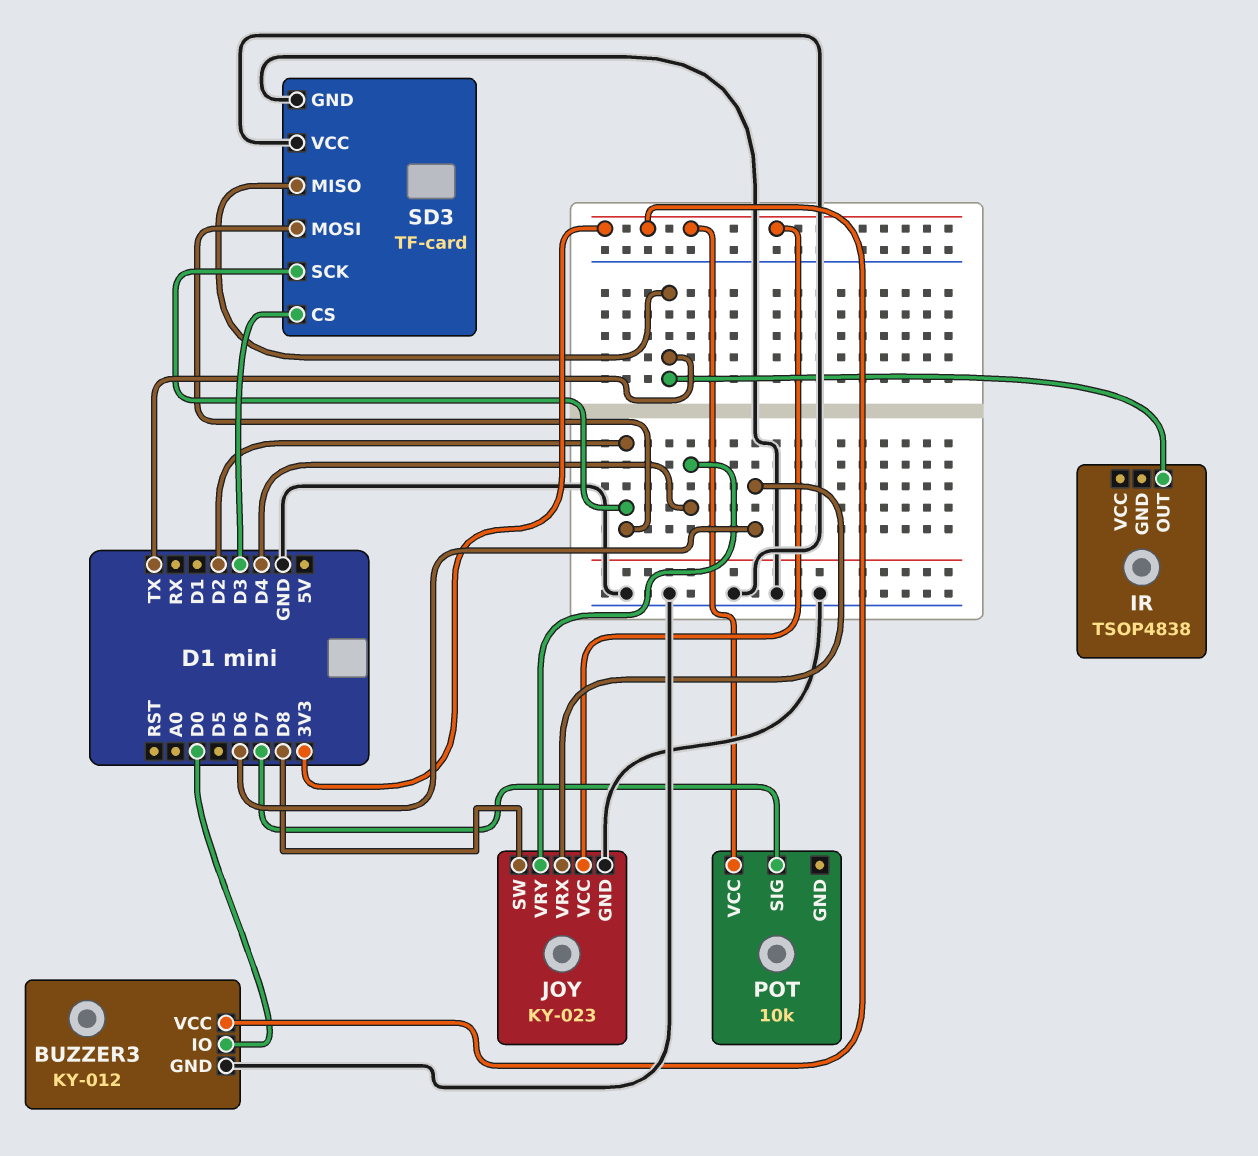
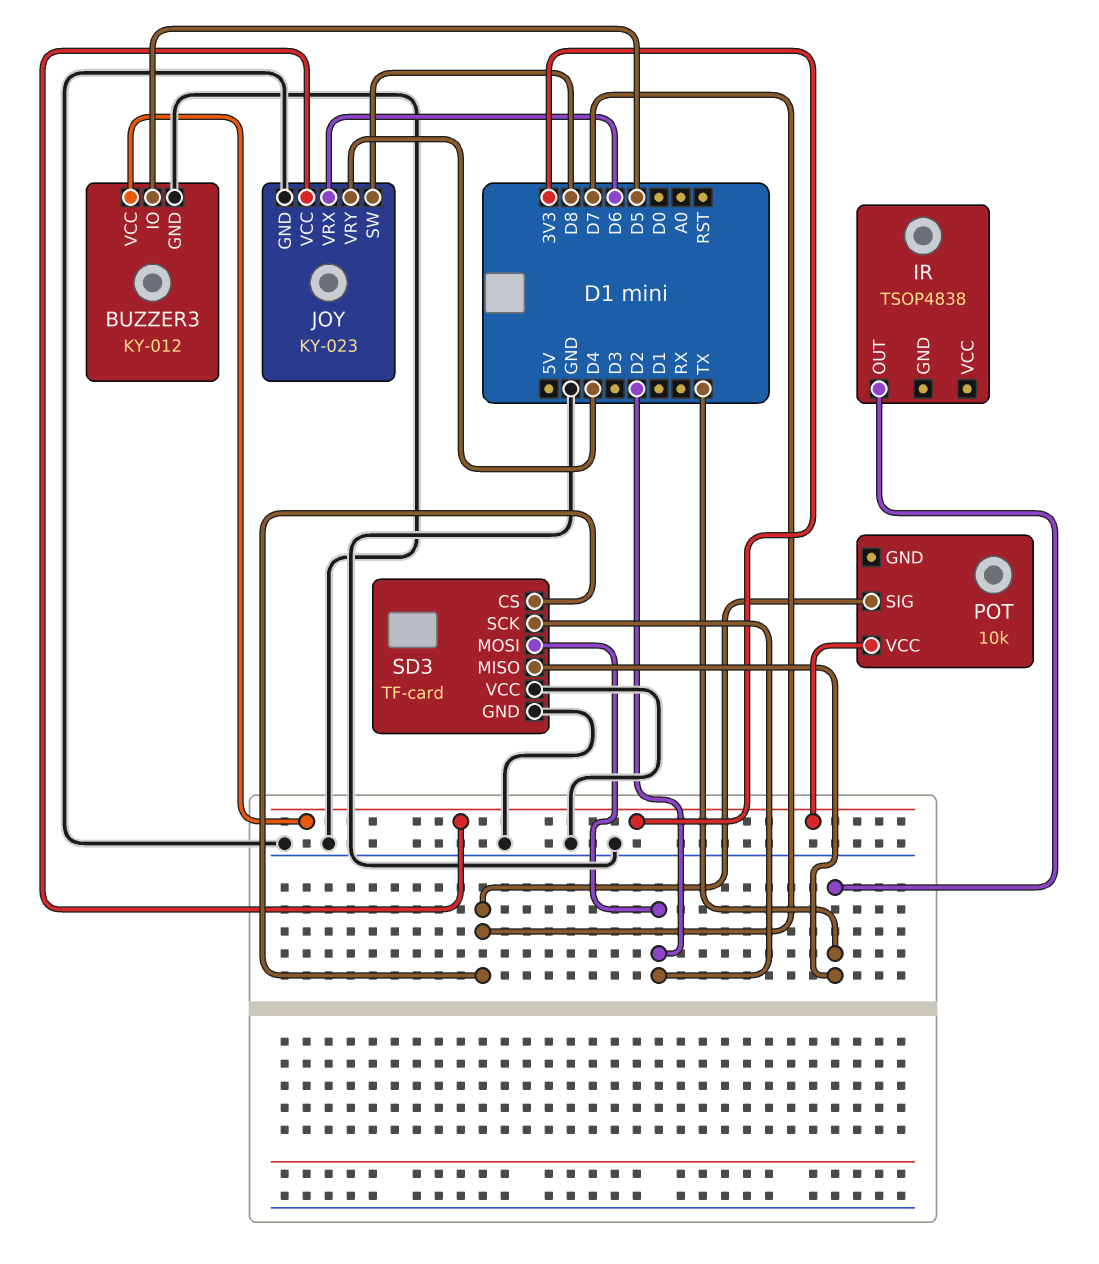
BUZZER3 pin IO: D0 -> D5
SD3 pin CS: D3 -> D7

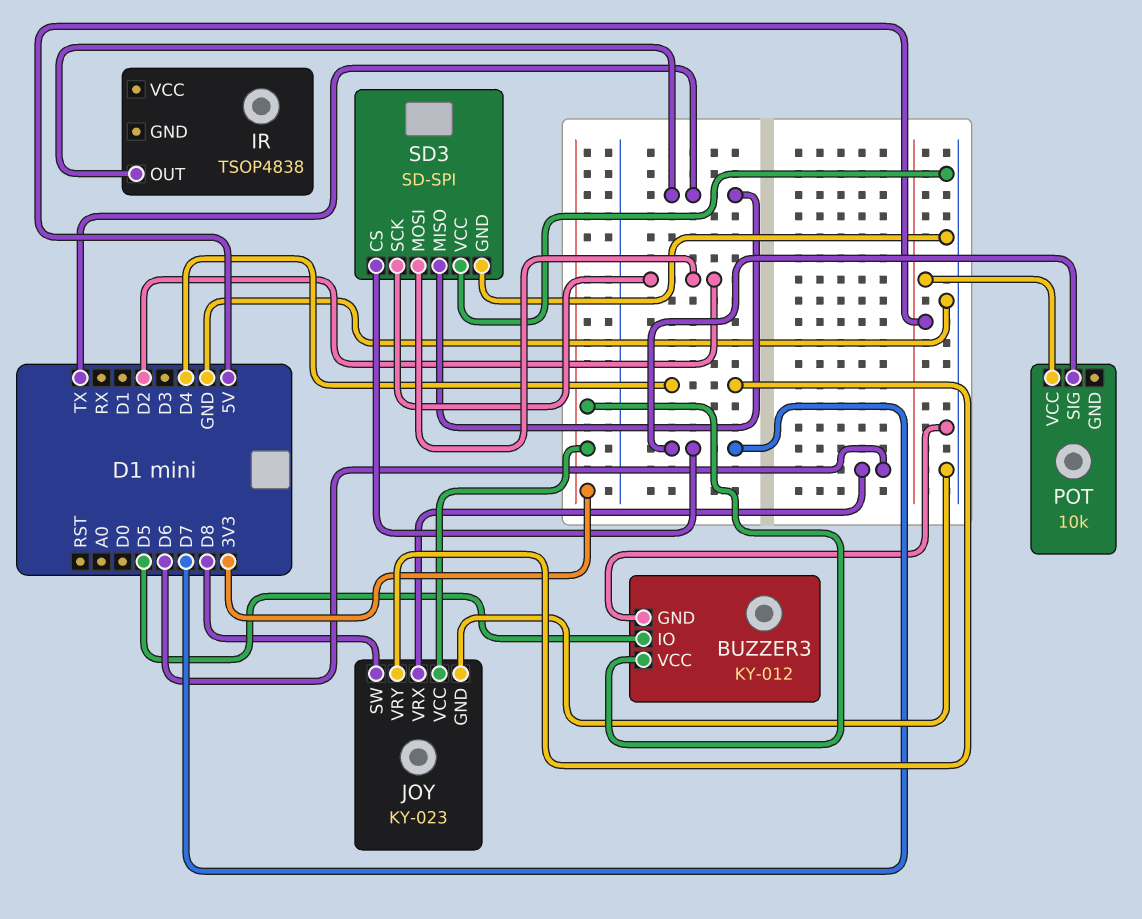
POT pin VCC: 3V3 -> 5V
SD3: TF-card -> SD-SPI

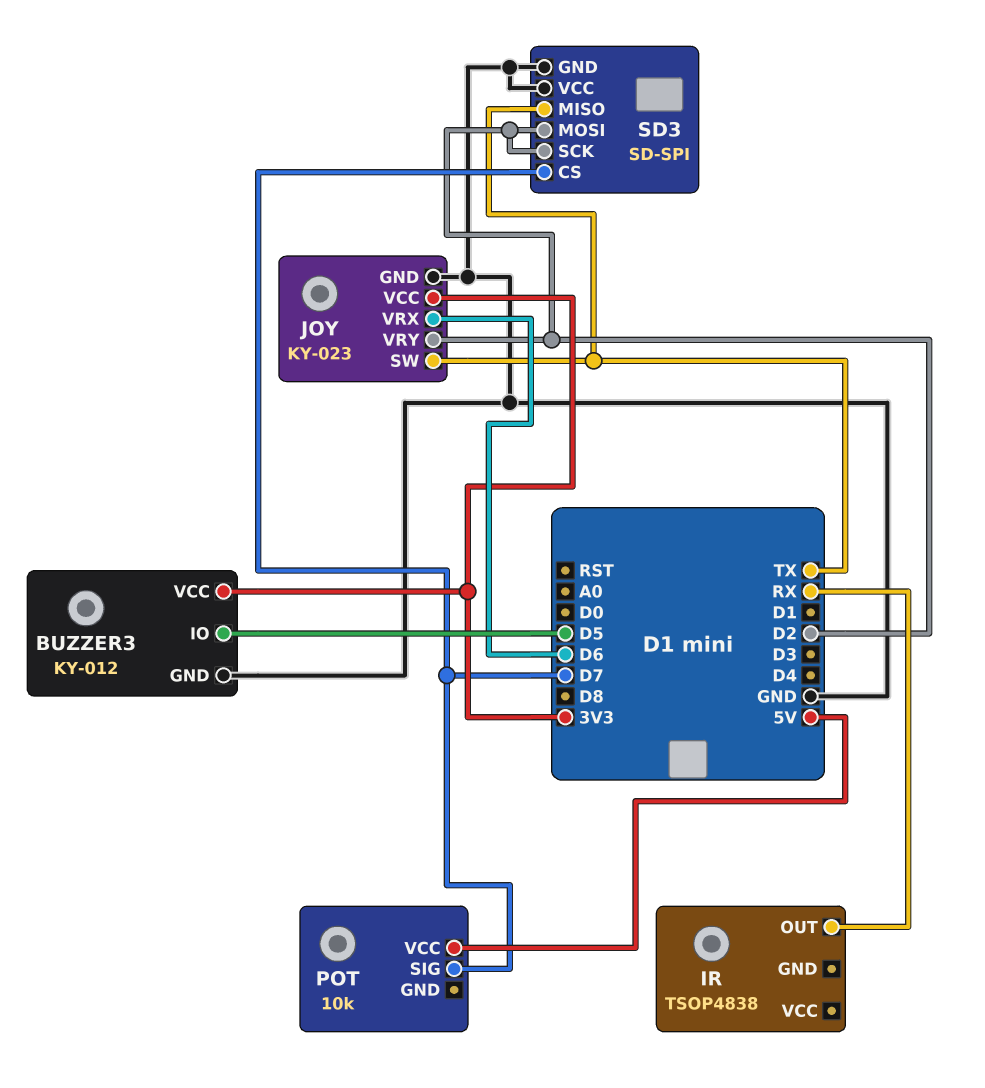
IR pin OUT: TX -> RX
JOY pin SW: D8 -> TX
JOY pin VRY: D4 -> D2

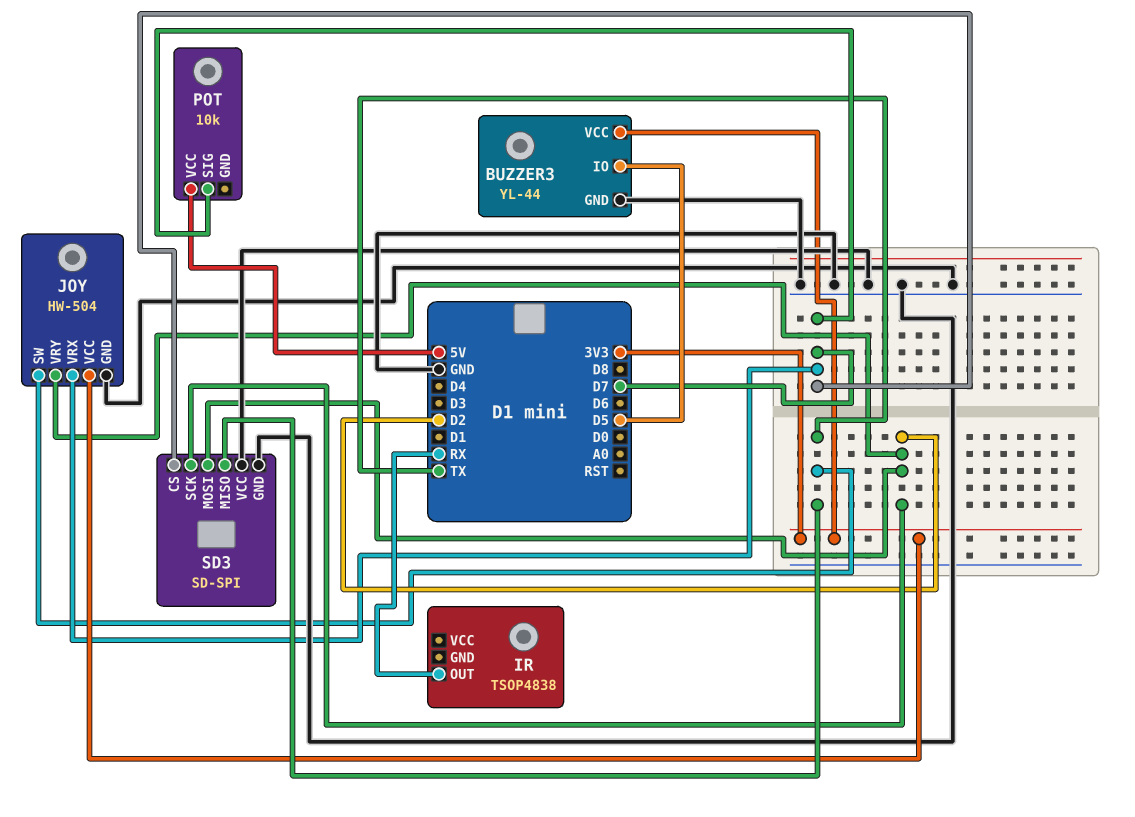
BUZZER3: KY-012 -> YL-44
JOY: KY-023 -> HW-504
JOY pin VRX: D6 -> D7

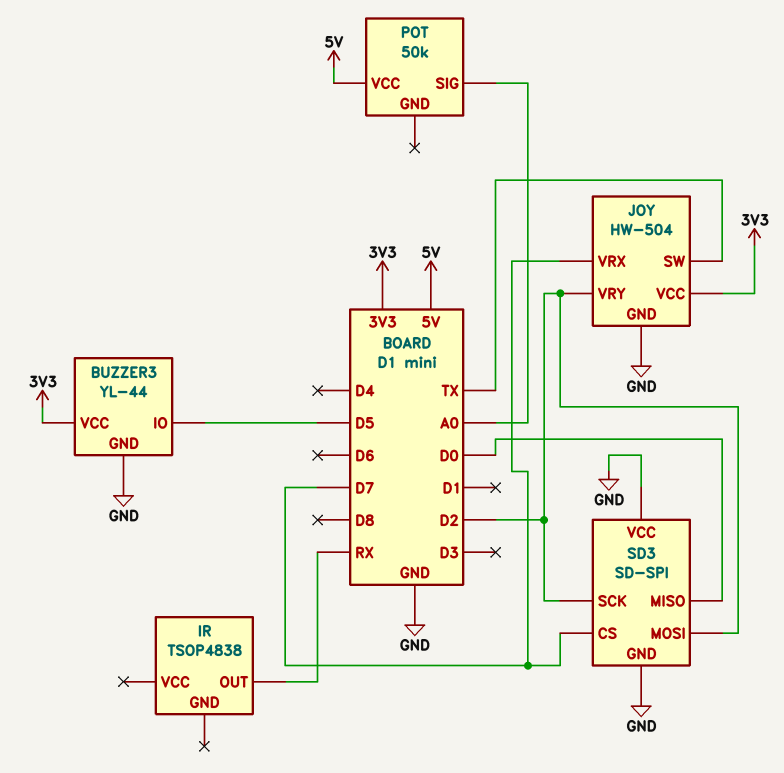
POT: 10k -> 50k
POT pin SIG: D7 -> A0
SD3 pin MISO: TX -> D0

